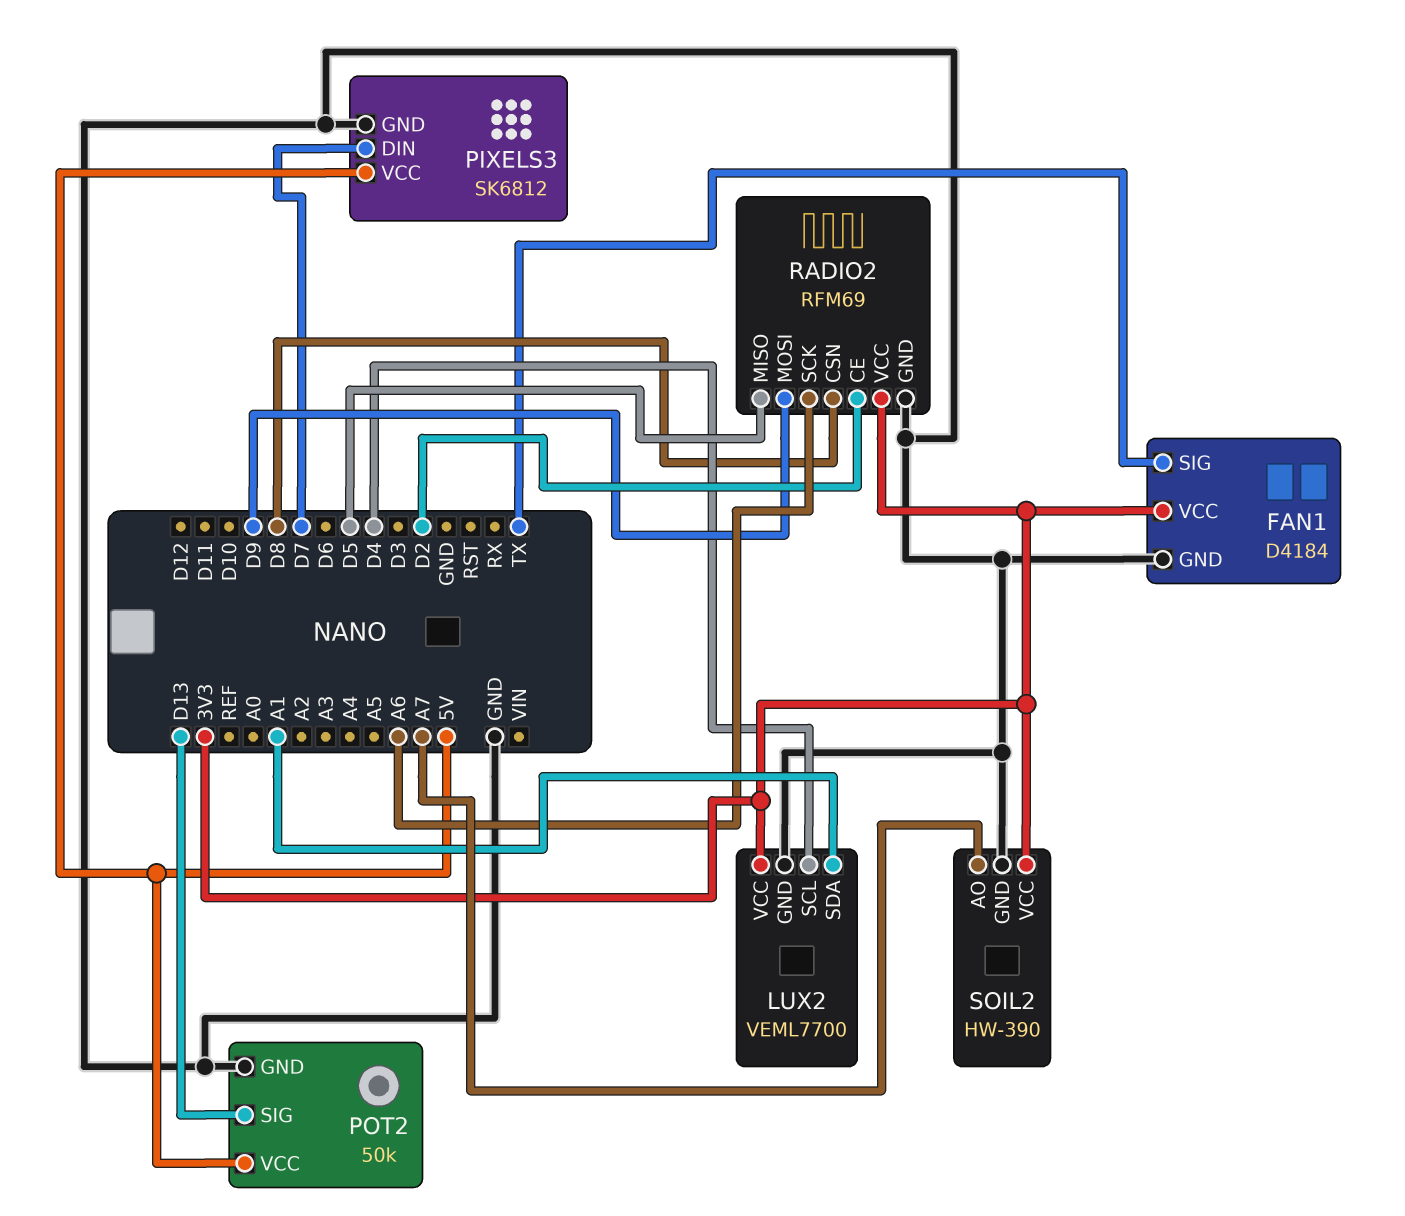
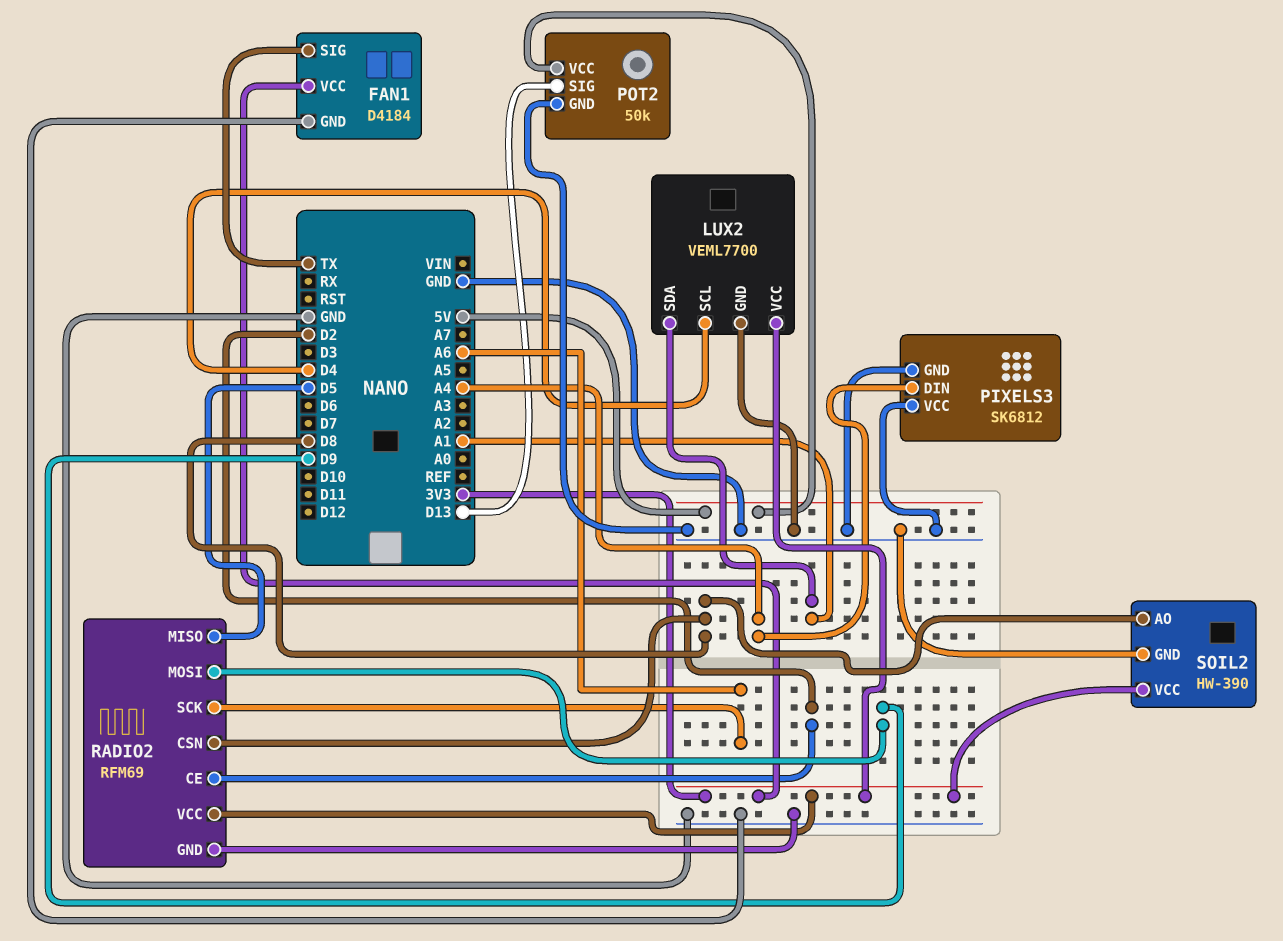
PIXELS3 pin DIN: D7 -> A4
PIXELS3 pin VCC: 5V -> GND
SOIL2 pin AO: A7 -> D8

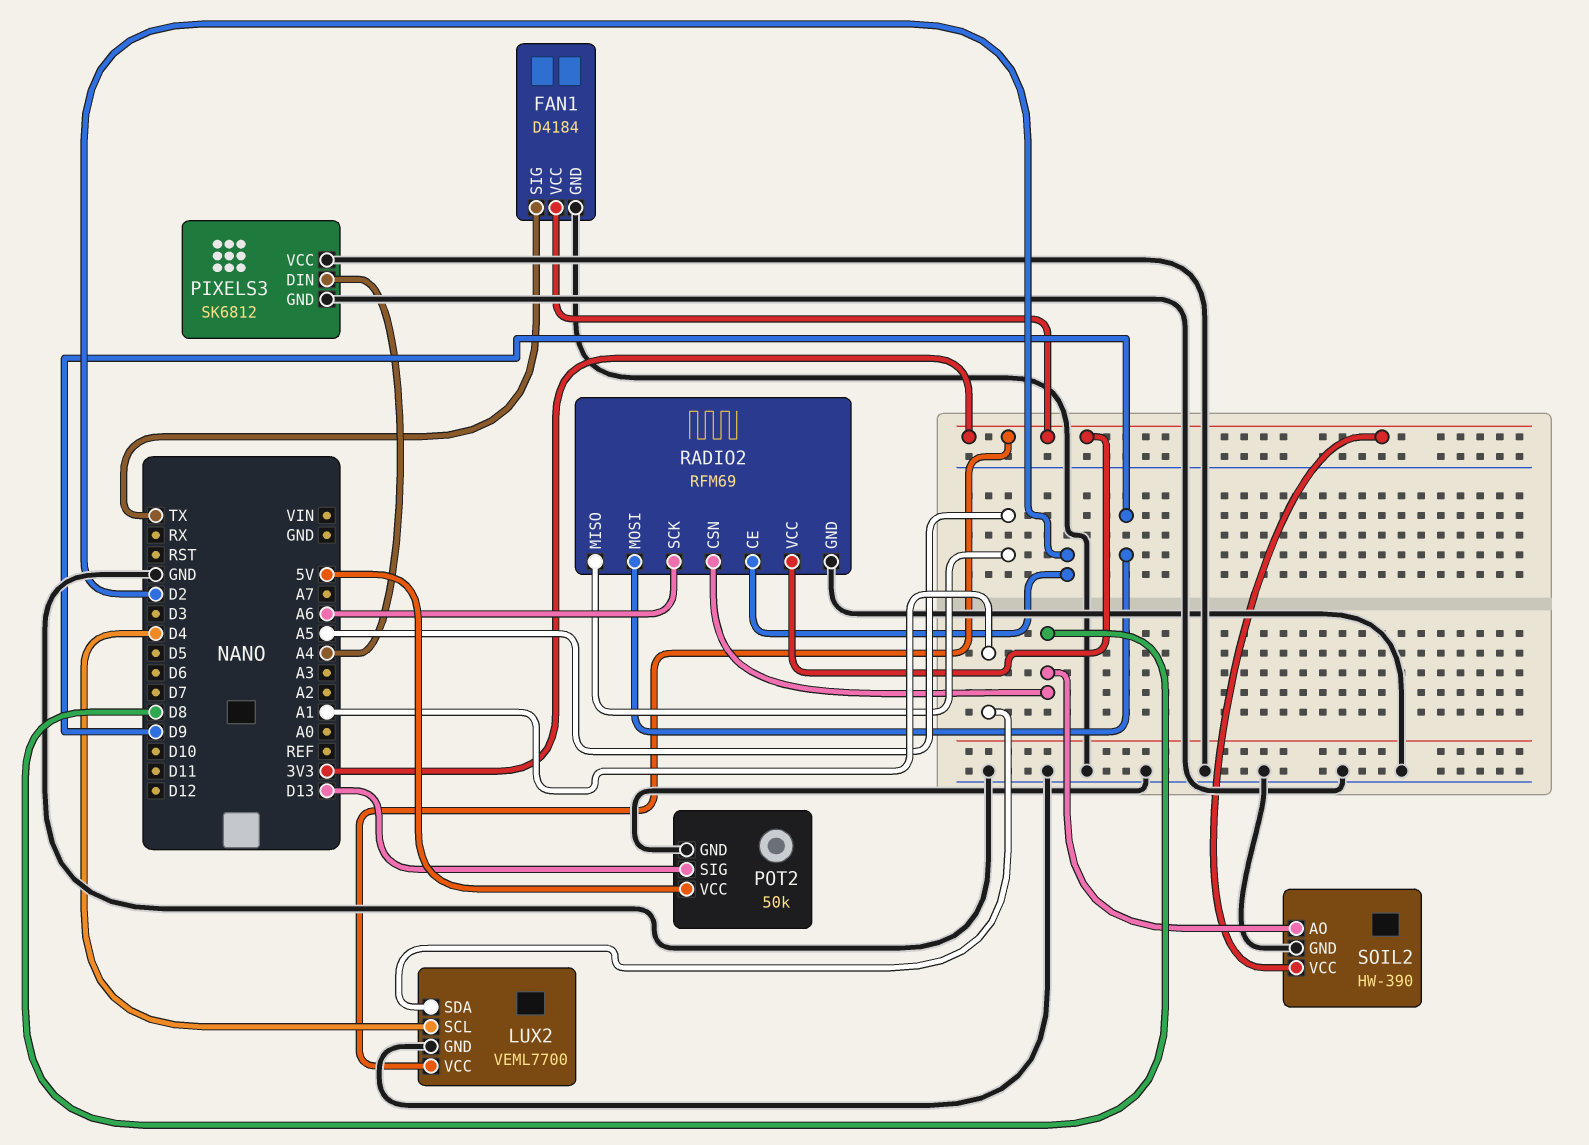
RADIO2 pin MISO: D5 -> A5

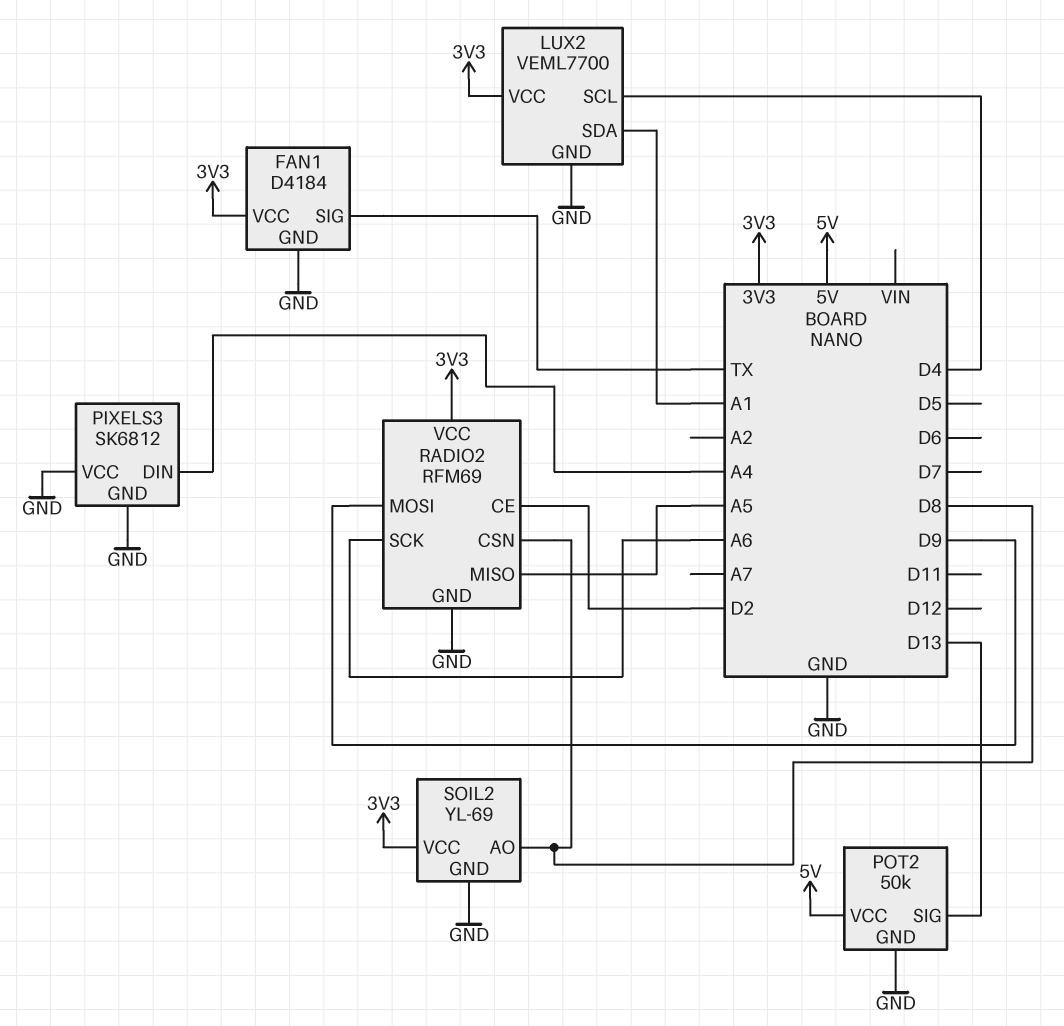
SOIL2: HW-390 -> YL-69

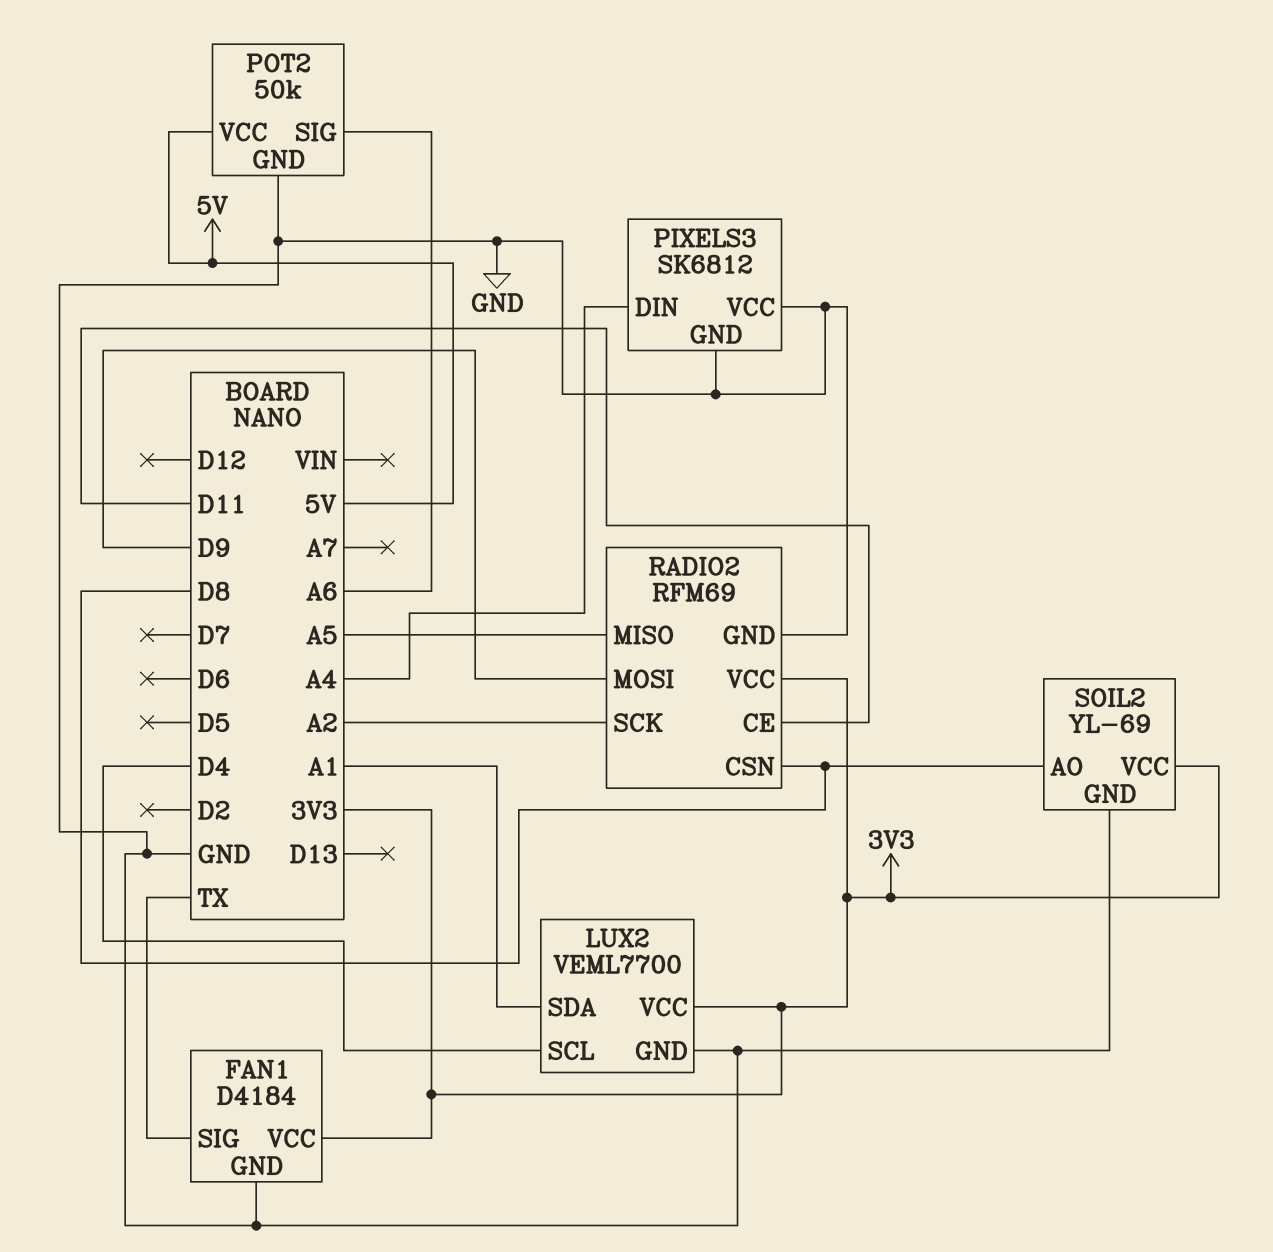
POT2 pin SIG: D13 -> A6
RADIO2 pin CE: D2 -> D11
RADIO2 pin SCK: A6 -> A2

